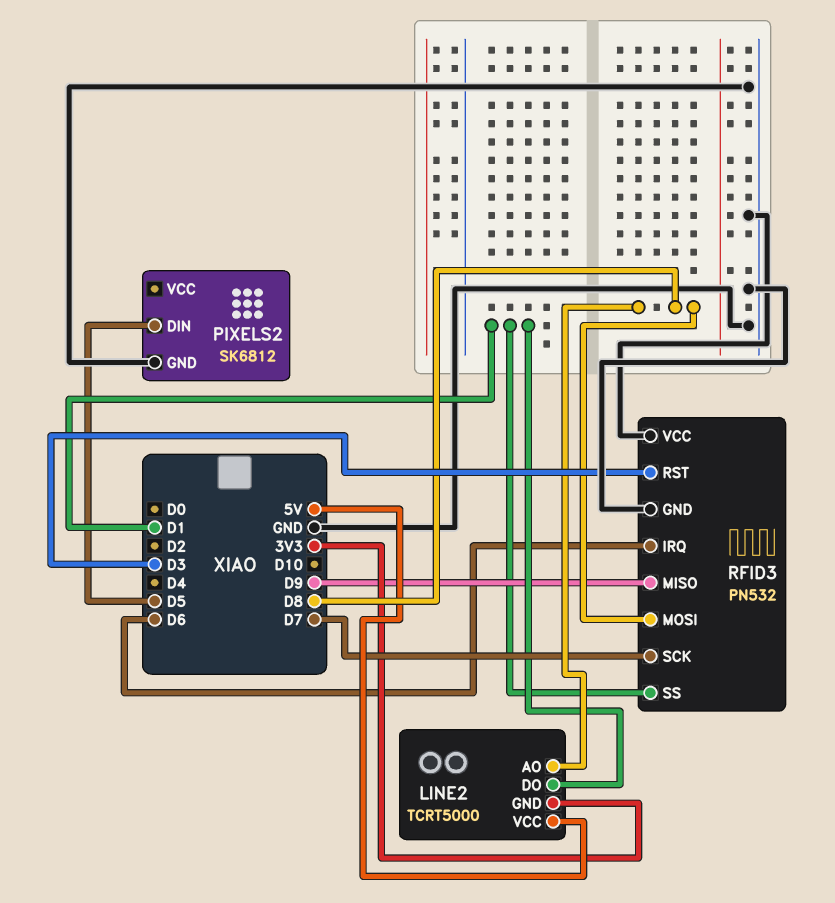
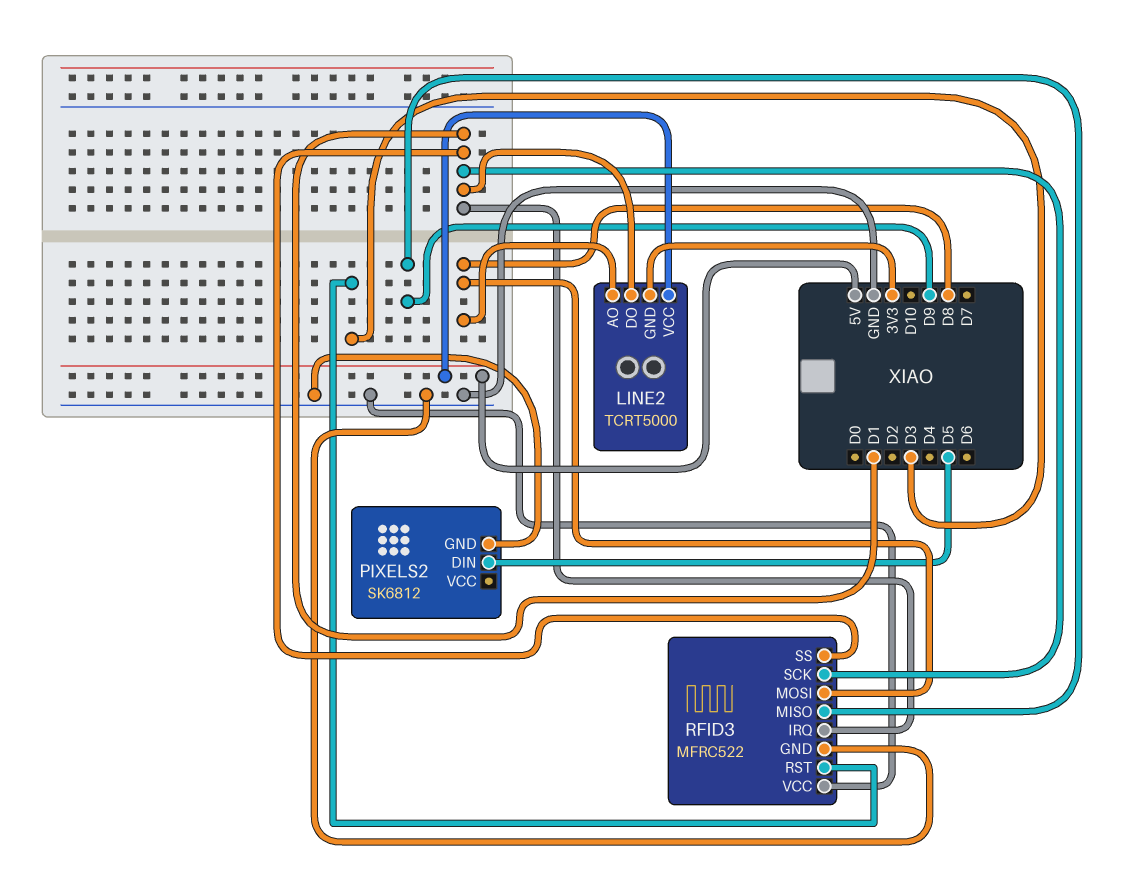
RFID3: PN532 -> MFRC522
RFID3 pin IRQ: D6 -> D1
RFID3 pin SCK: D7 -> D1

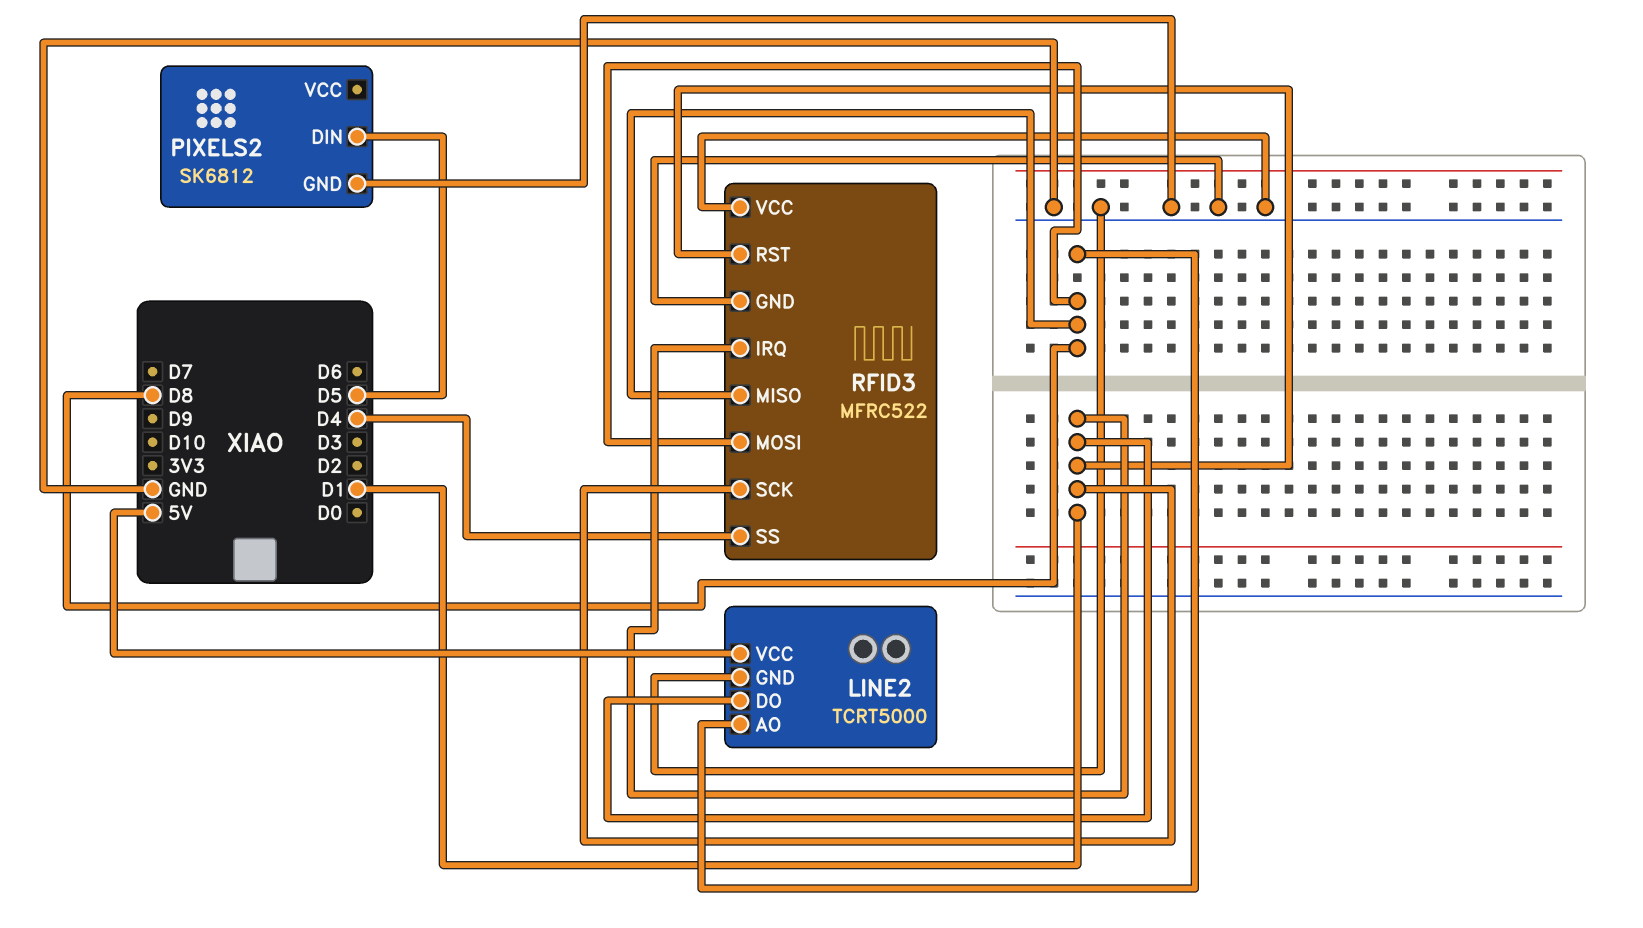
LINE2 pin GND: 3V3 -> GND
RFID3 pin MISO: D9 -> D8
RFID3 pin RST: D3 -> D1
RFID3 pin SS: D1 -> D4

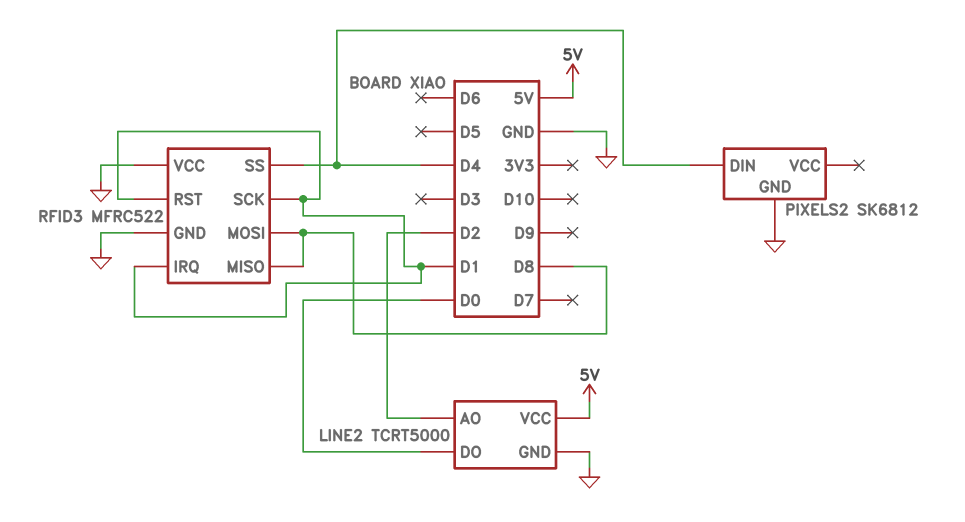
LINE2 pin AO: D8 -> D2
LINE2 pin DO: D1 -> D0
PIXELS2 pin DIN: D5 -> D4

